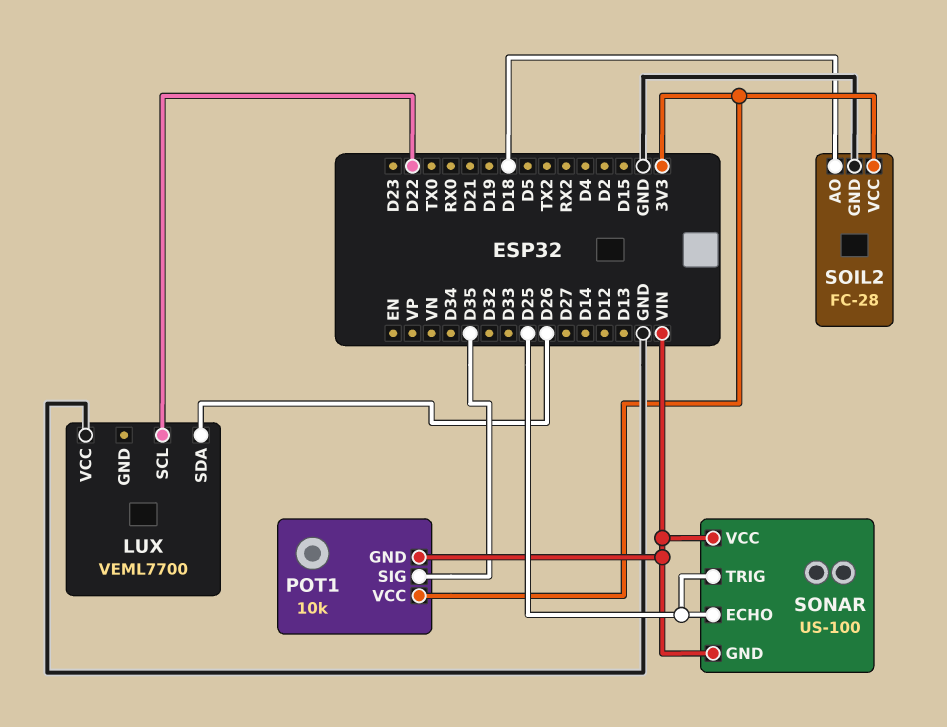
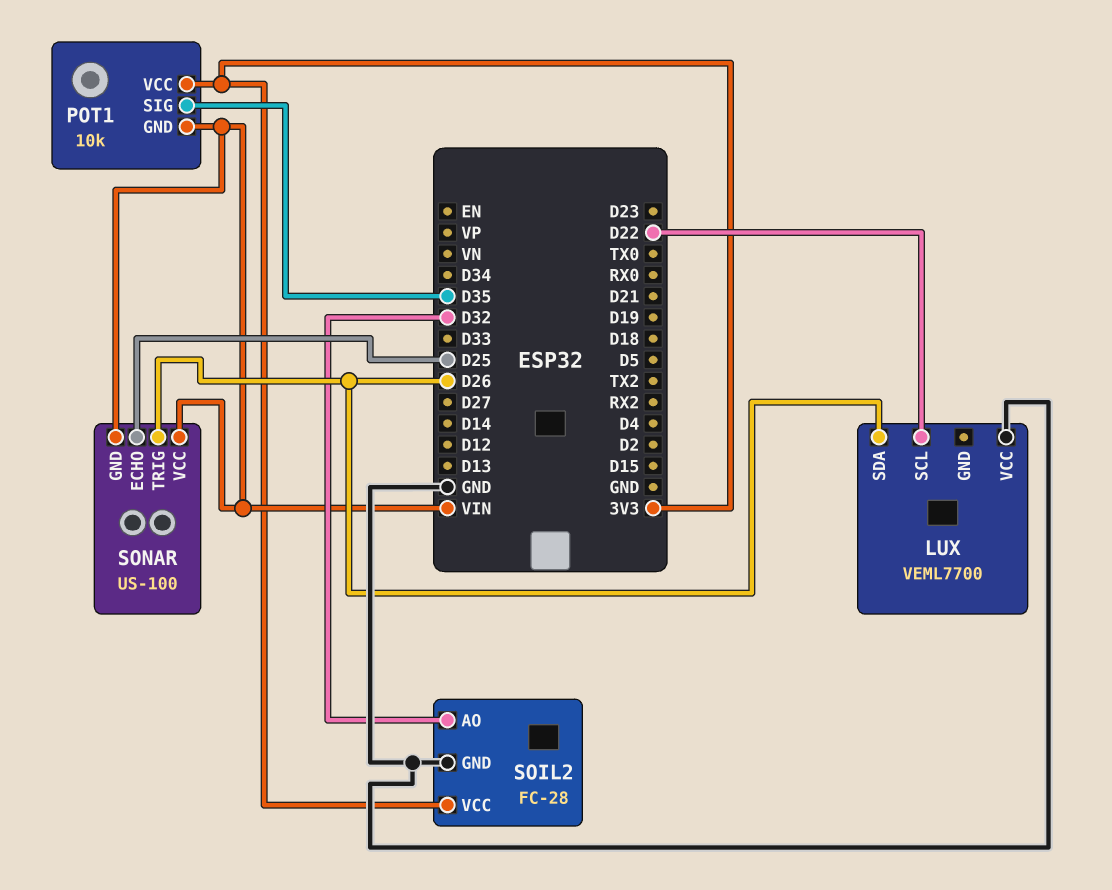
SOIL2 pin AO: D18 -> D32
SONAR pin TRIG: D25 -> D26

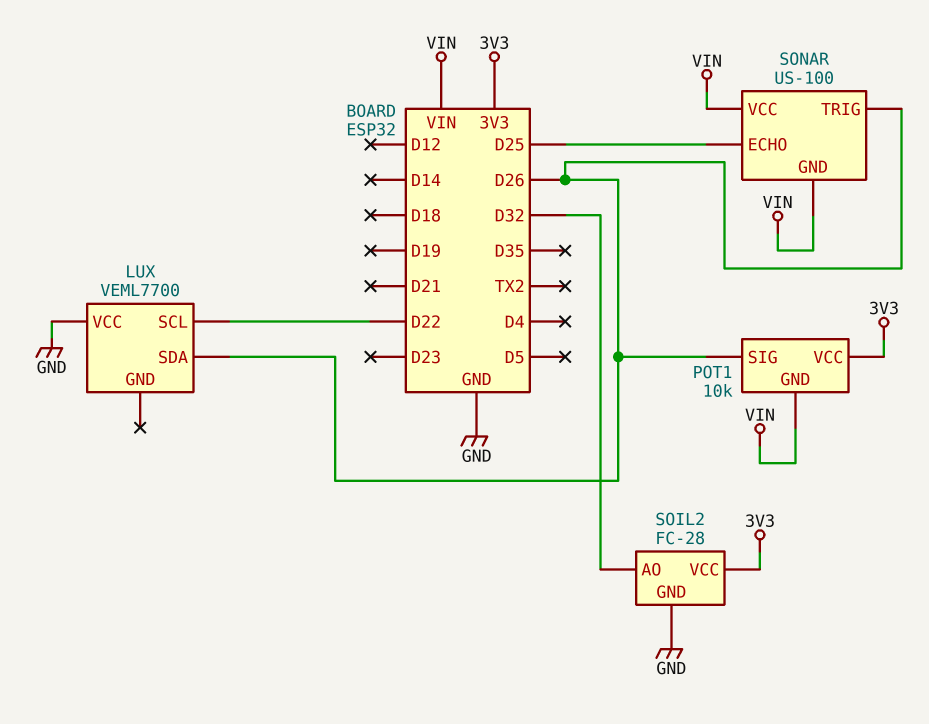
POT1 pin SIG: D35 -> D26

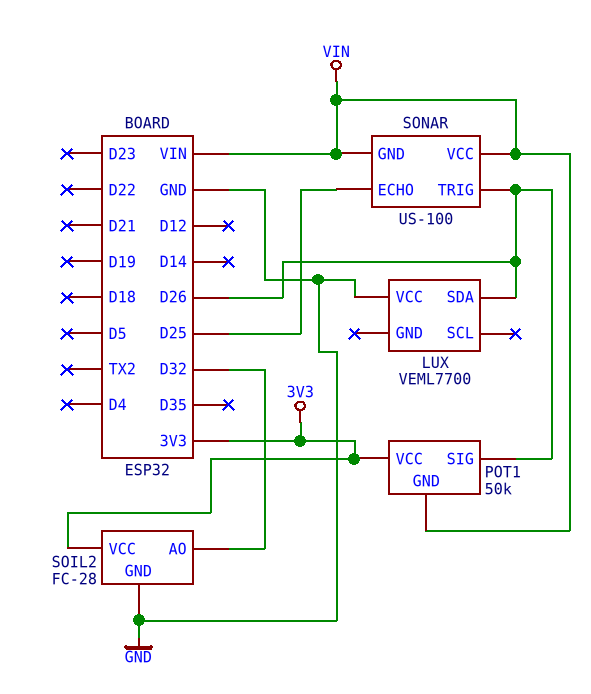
LUX pin SCL: D22 -> none
POT1: 10k -> 50k

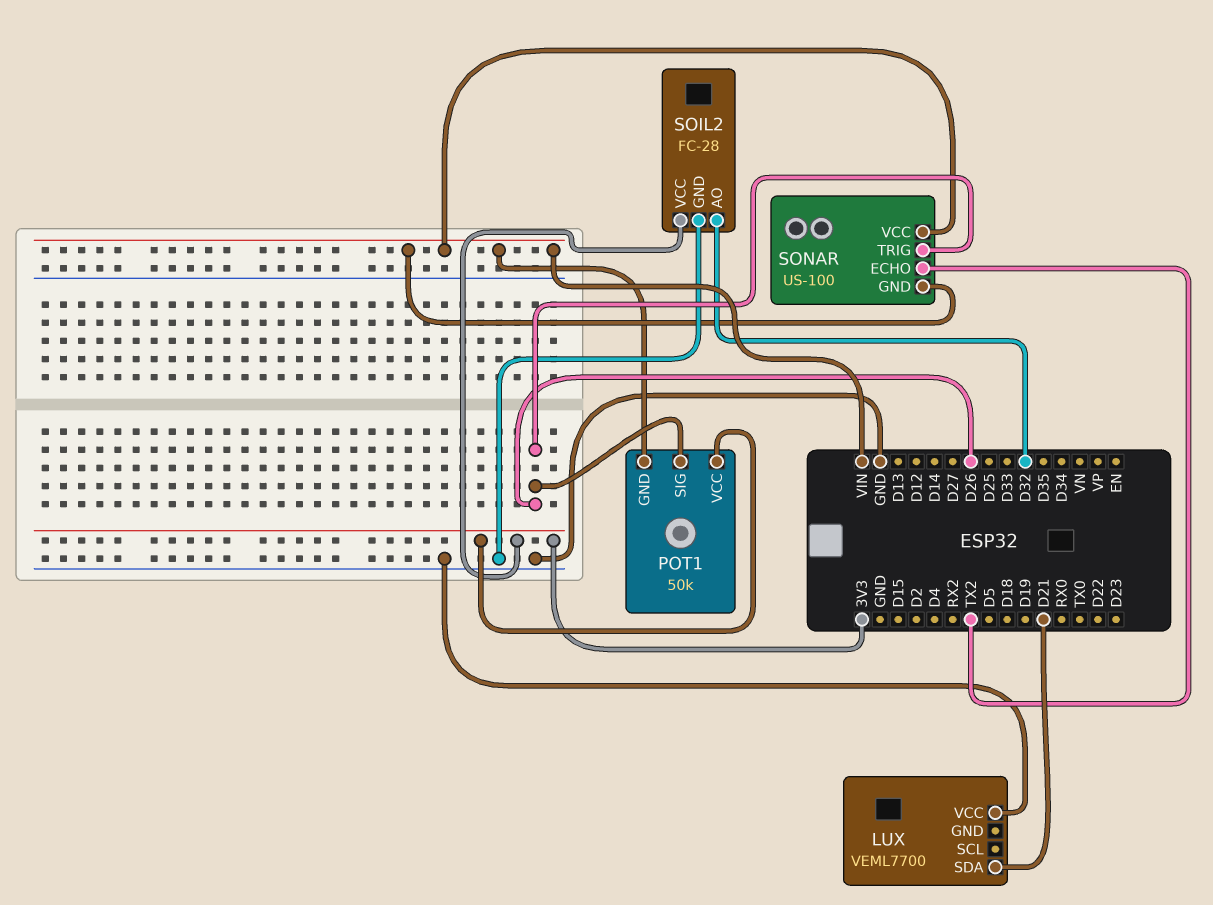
LUX pin SDA: D26 -> D21
SONAR pin ECHO: D25 -> TX2

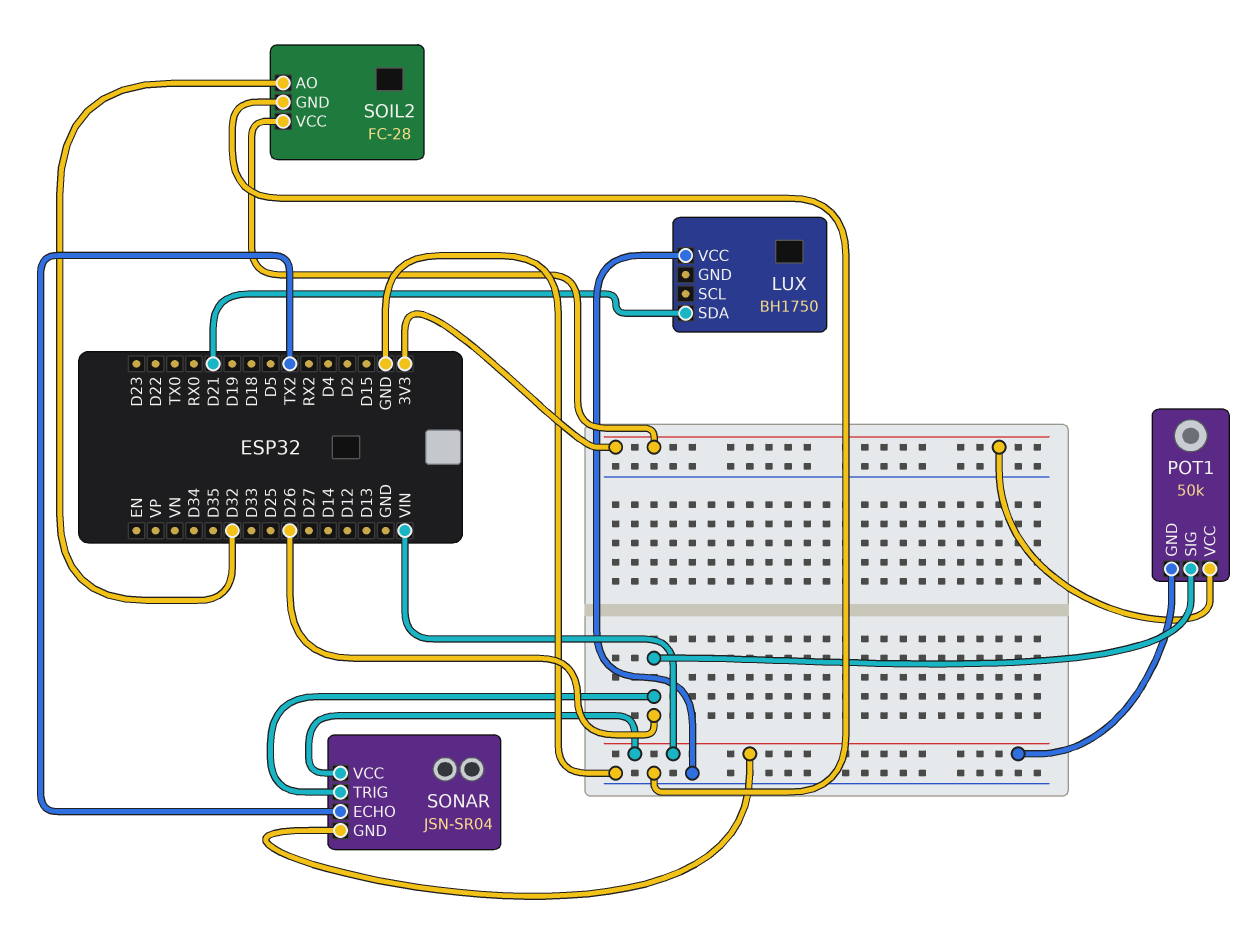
LUX: VEML7700 -> BH1750
SONAR: US-100 -> JSN-SR04

